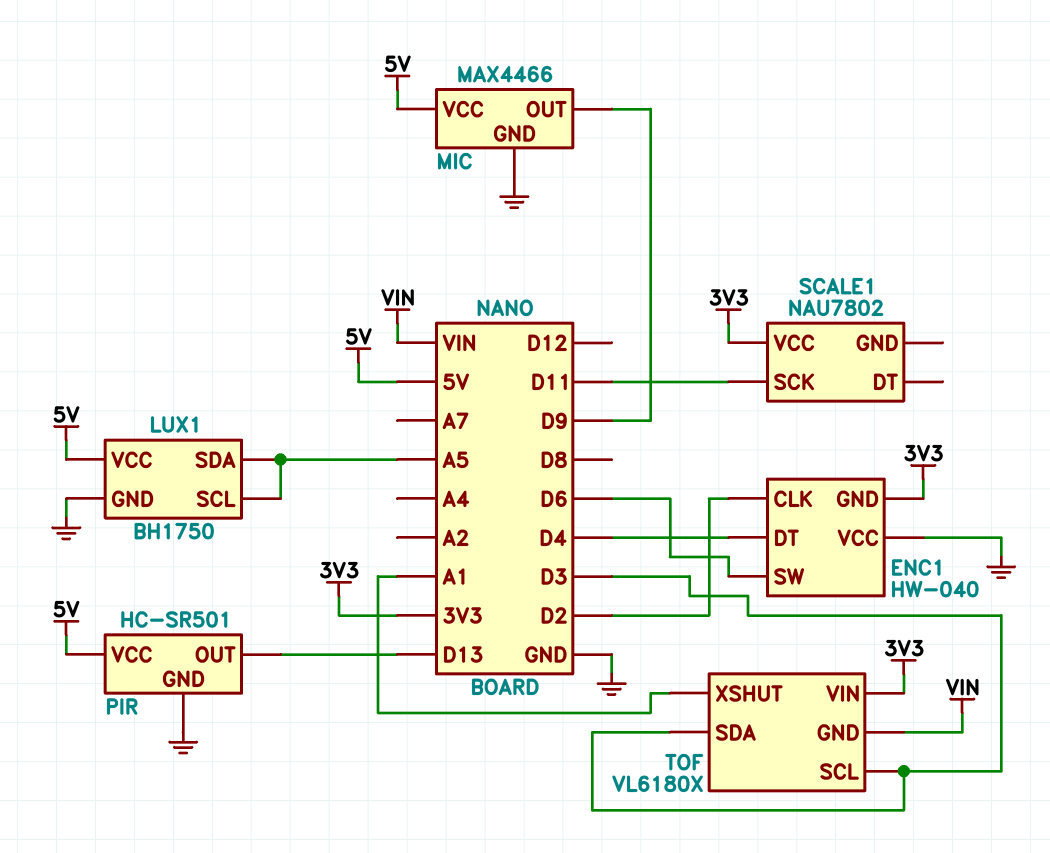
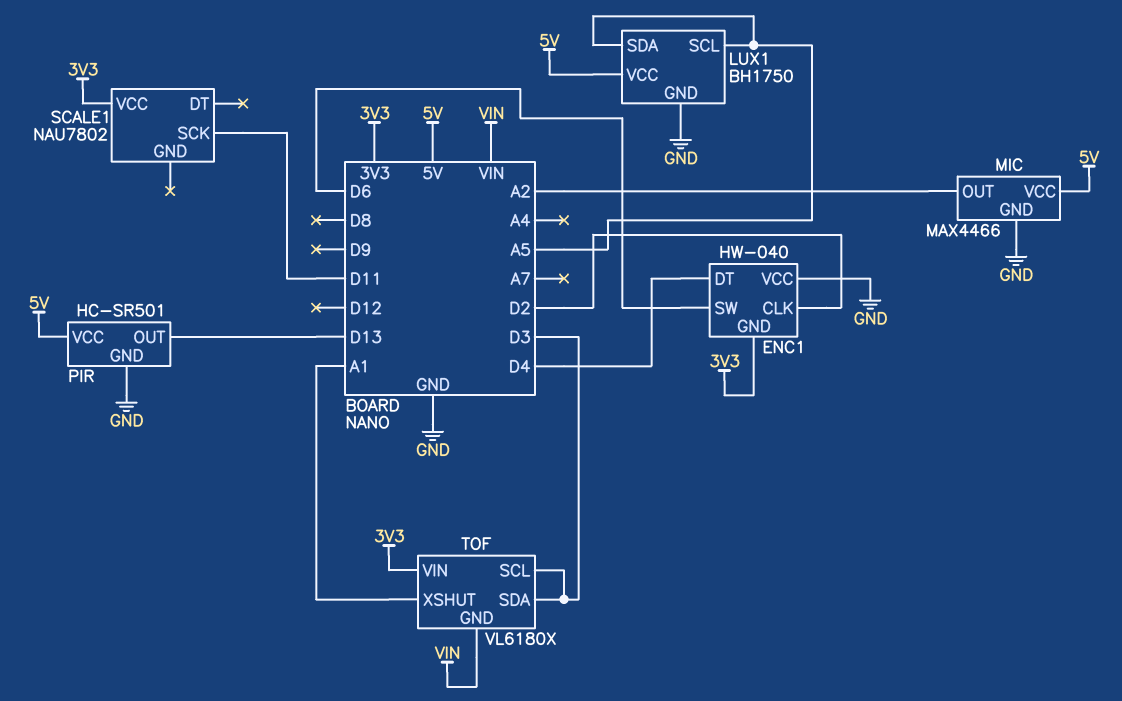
MIC pin OUT: D9 -> A2

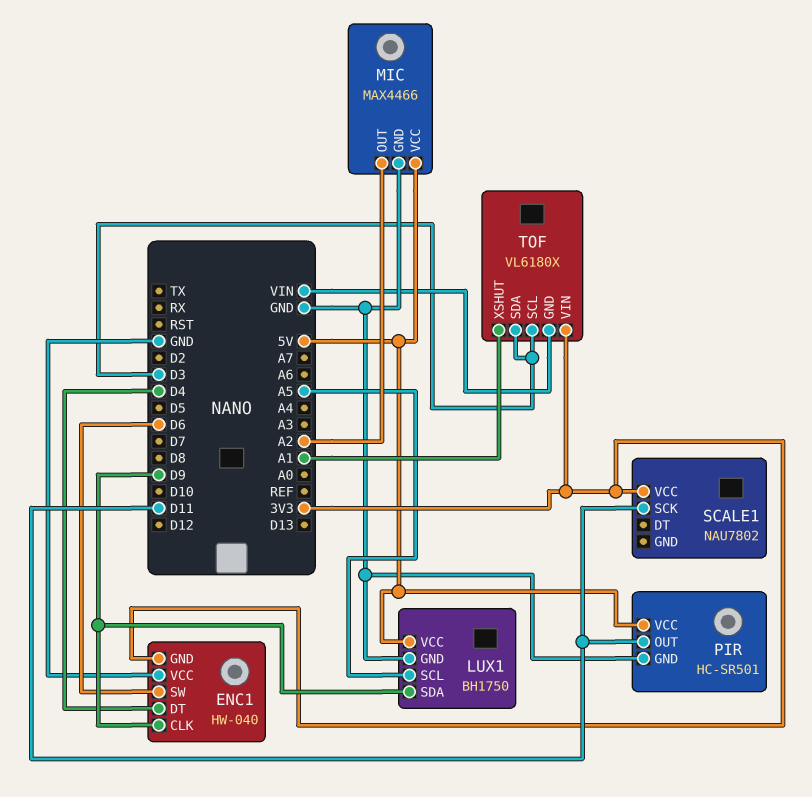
ENC1 pin CLK: D2 -> D9
LUX1 pin SDA: A5 -> D9
PIR pin OUT: D13 -> D11

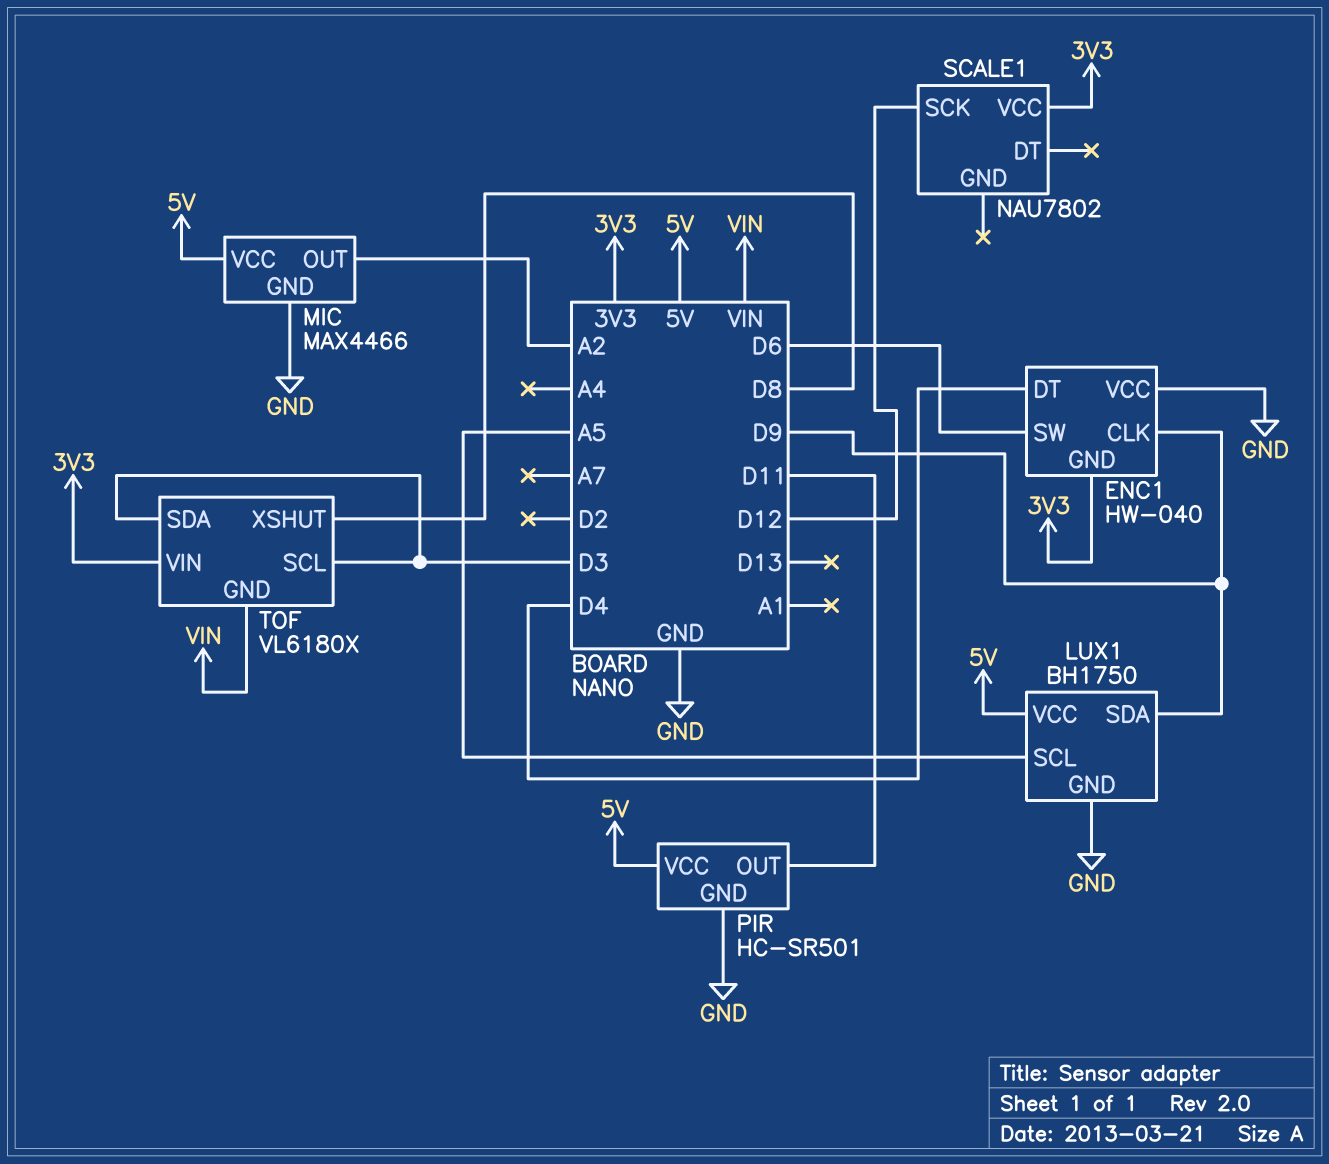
SCALE1 pin SCK: D11 -> D12
TOF pin XSHUT: A1 -> D8

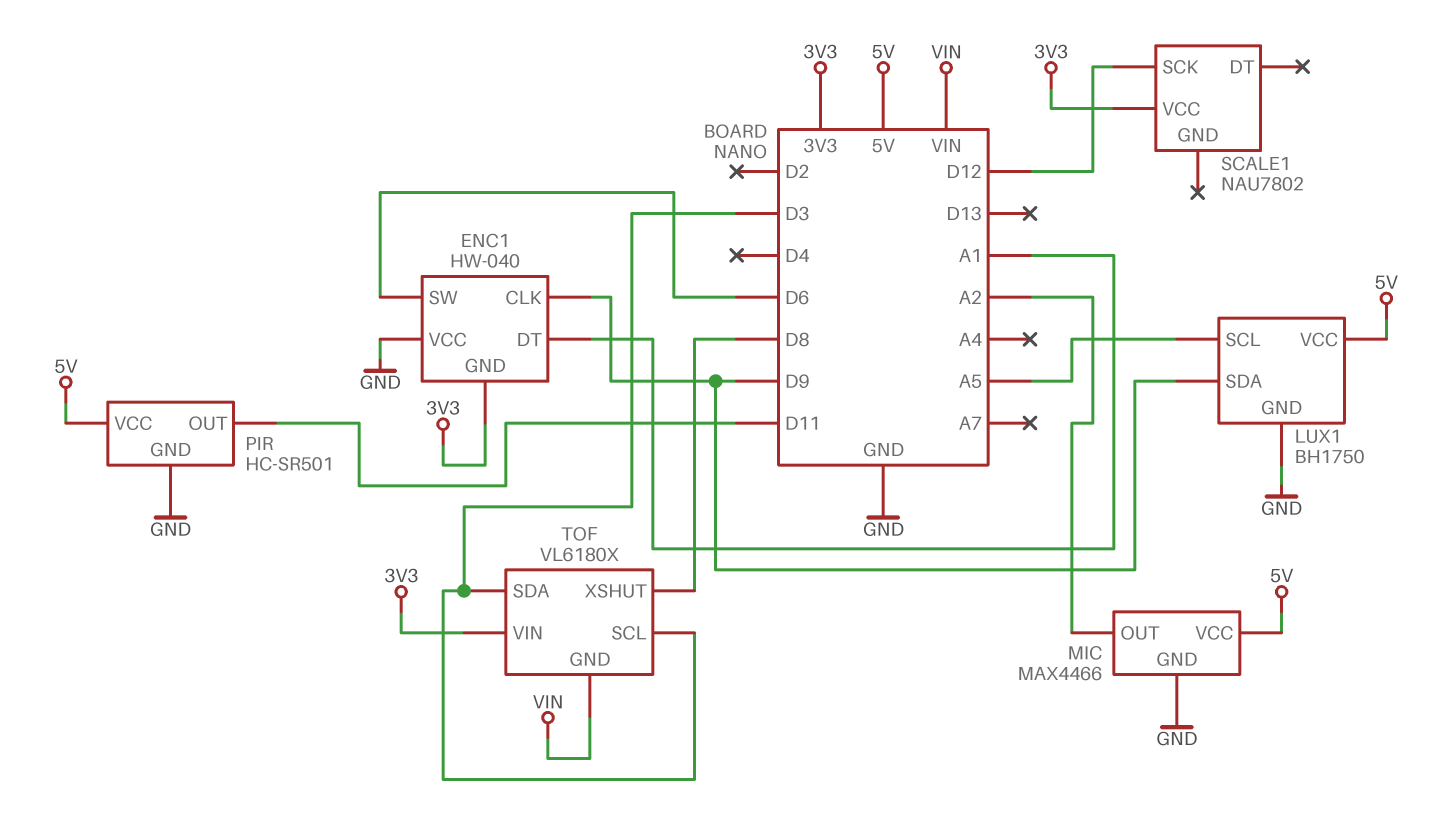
ENC1 pin DT: D4 -> A1

